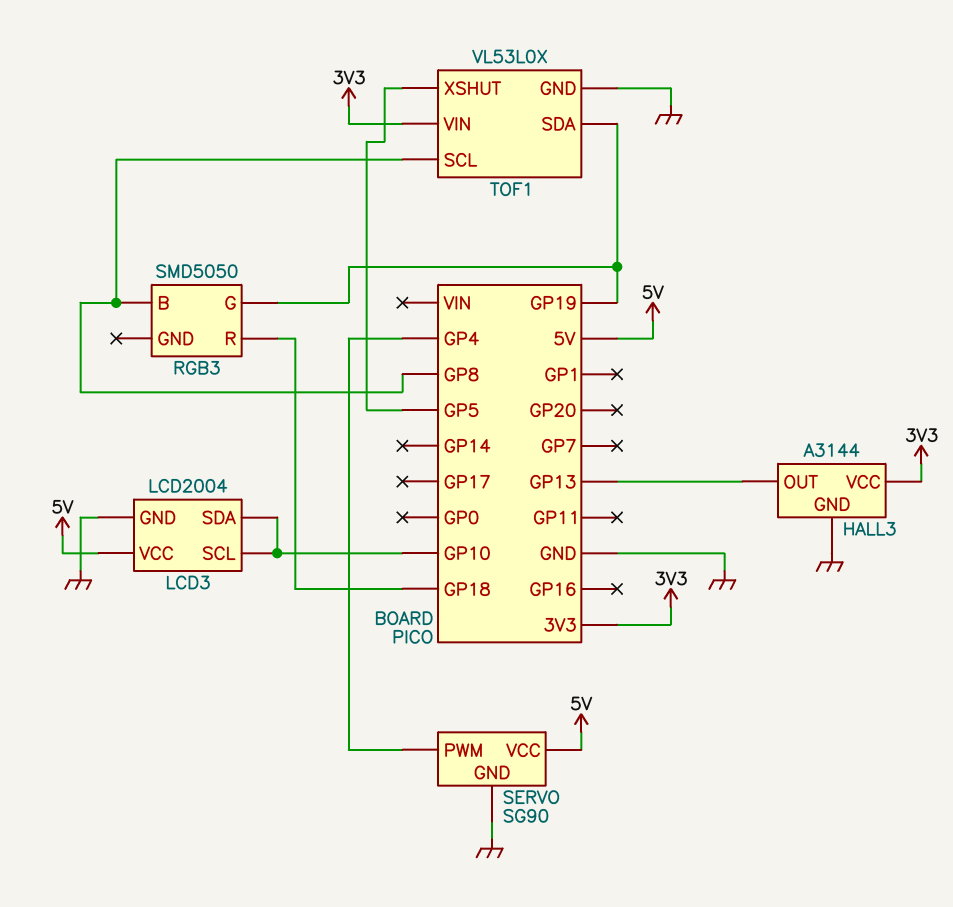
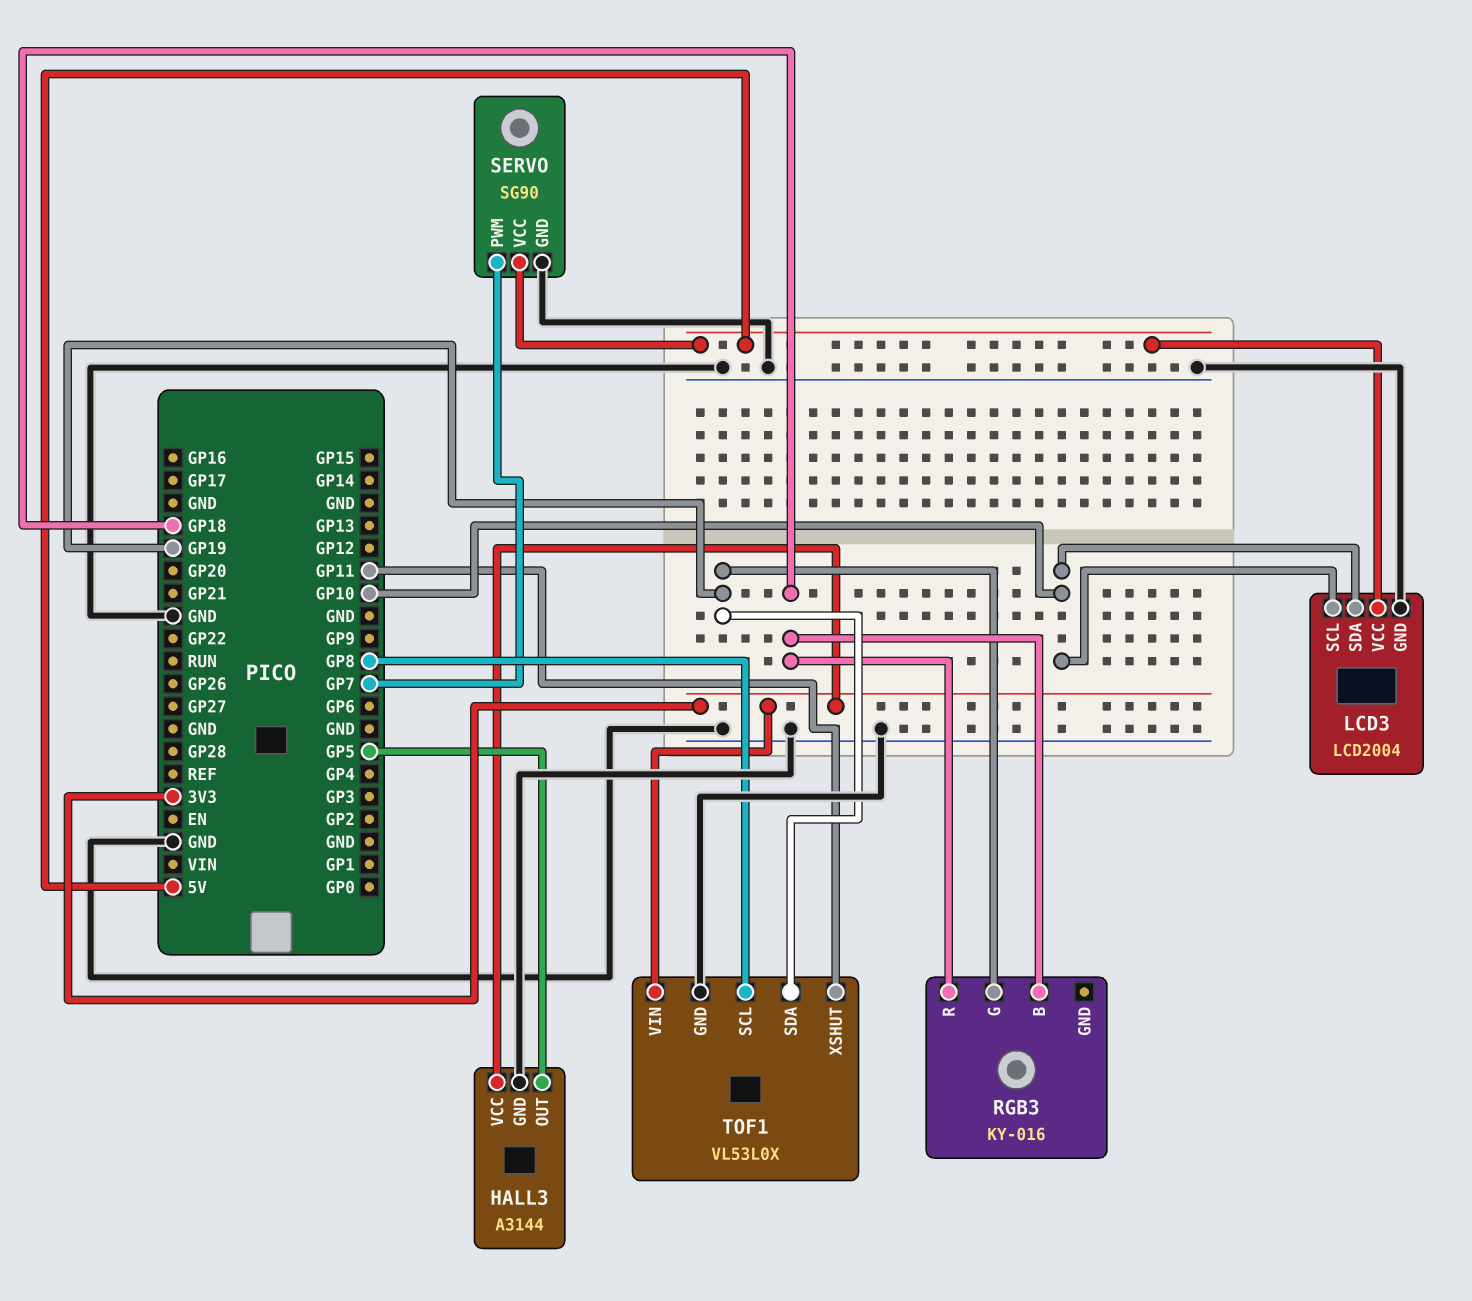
HALL3 pin OUT: GP13 -> GP5
RGB3: SMD5050 -> KY-016
RGB3 pin B: GP8 -> GP18
SERVO pin PWM: GP4 -> GP7
TOF1 pin XSHUT: GP5 -> GP11

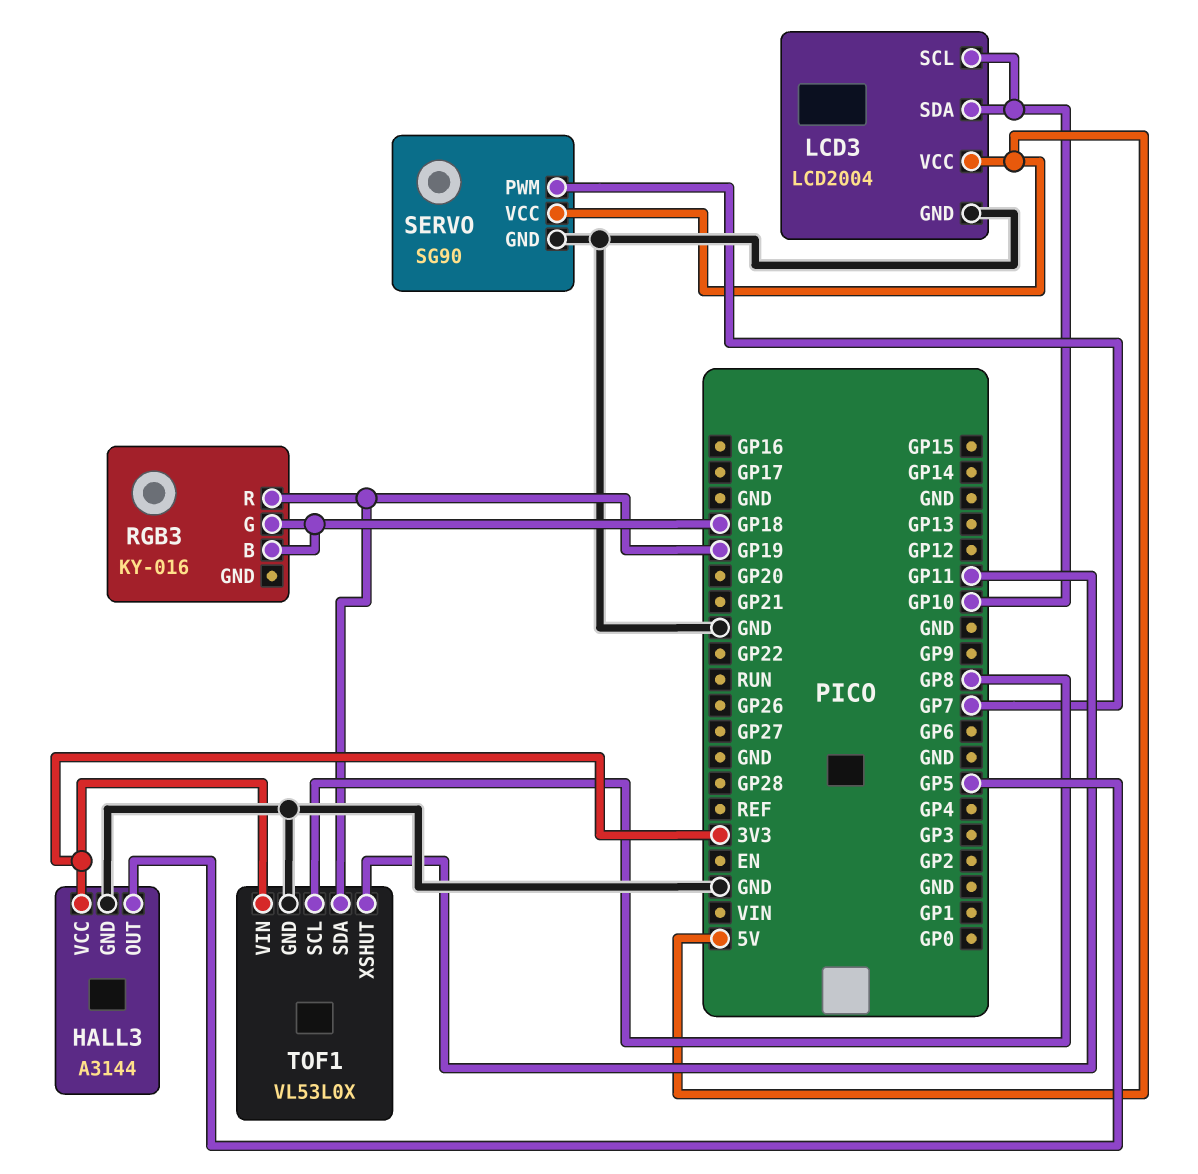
RGB3 pin G: GP19 -> GP18
RGB3 pin R: GP18 -> GP19

